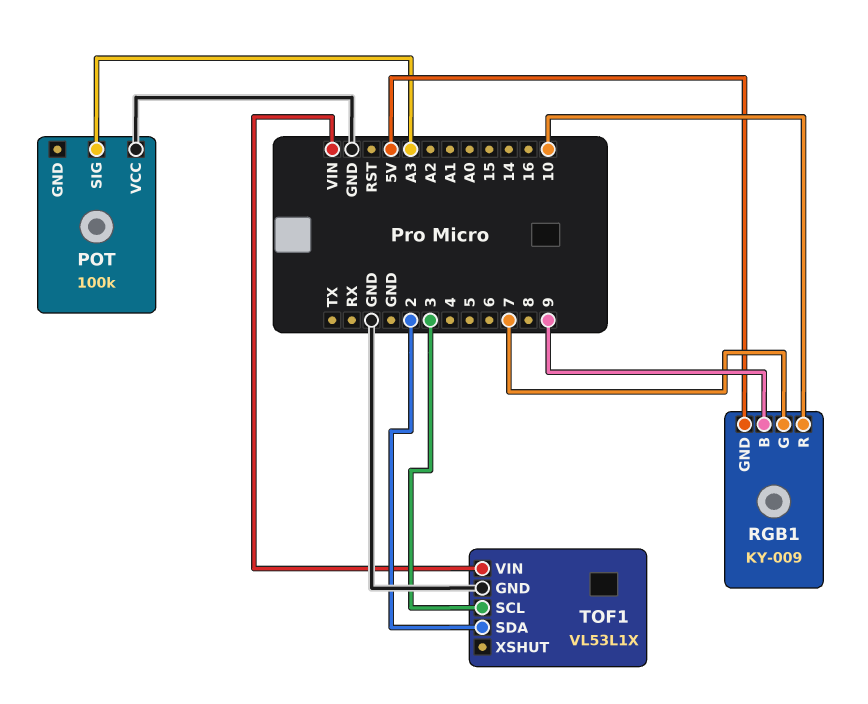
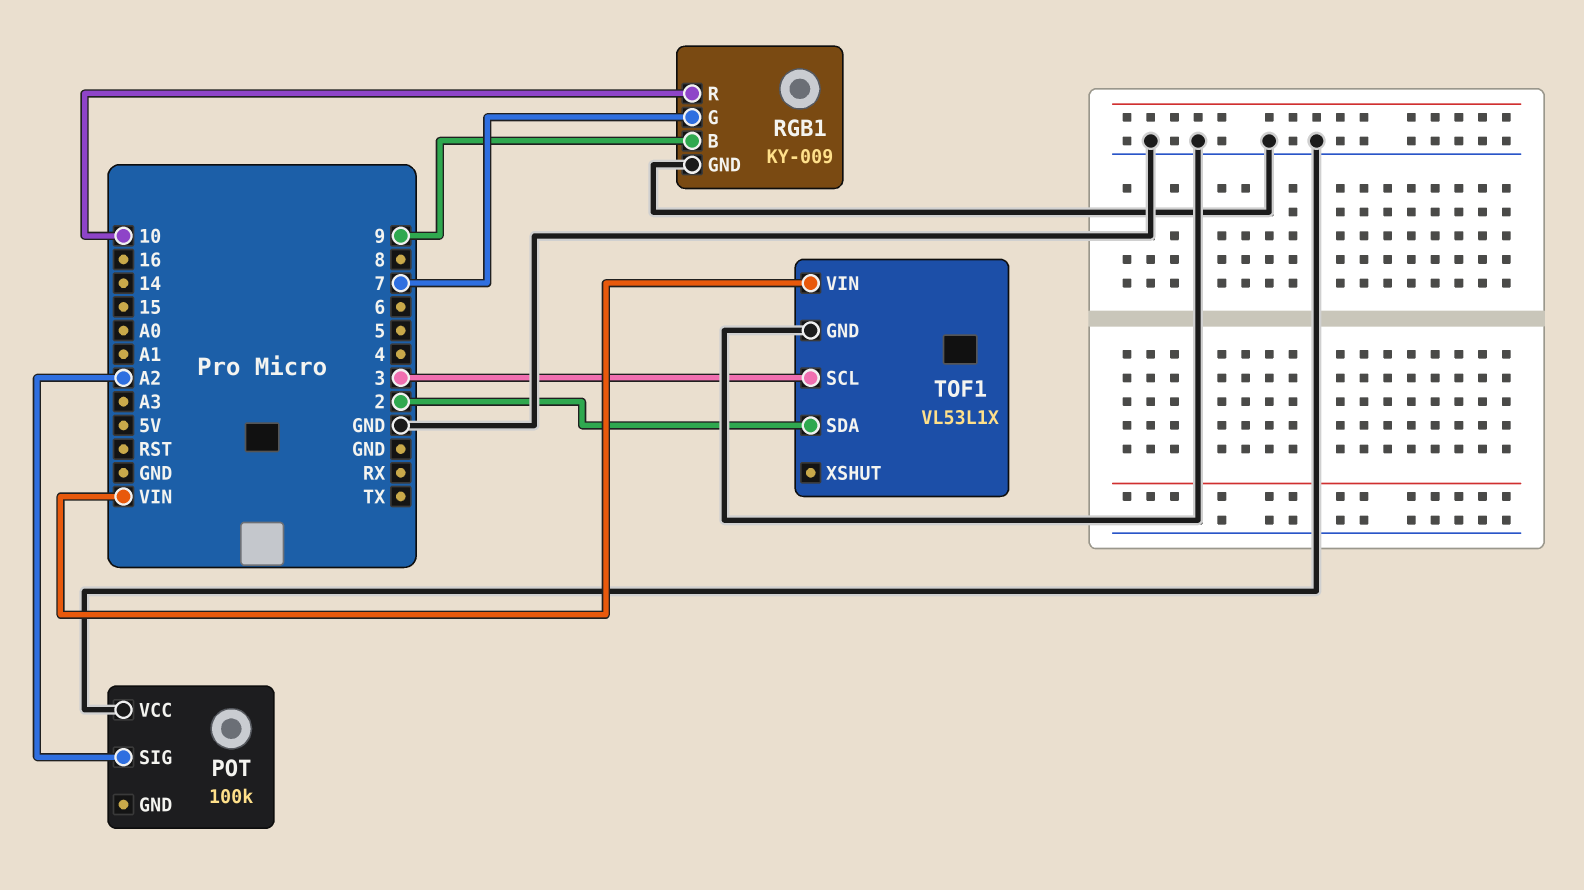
POT pin SIG: A3 -> A2
RGB1 pin GND: 5V -> GND

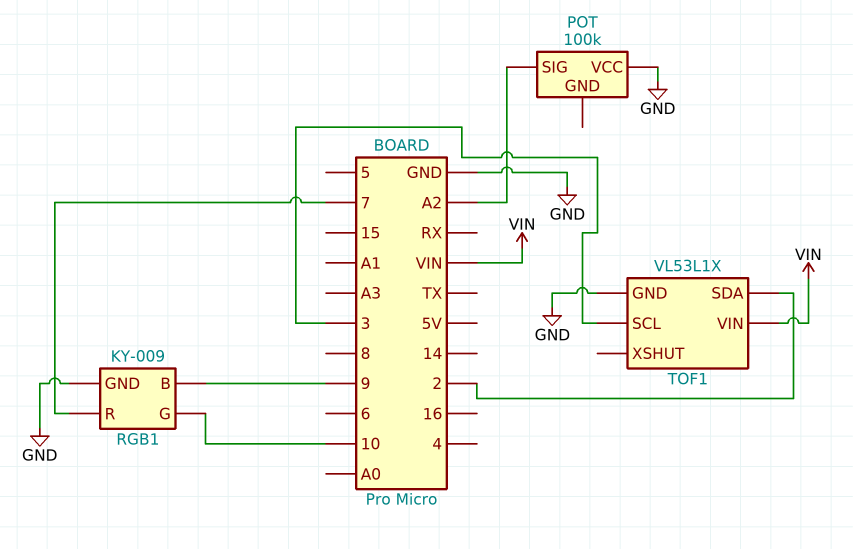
RGB1 pin G: 7 -> 10
RGB1 pin R: 10 -> 7

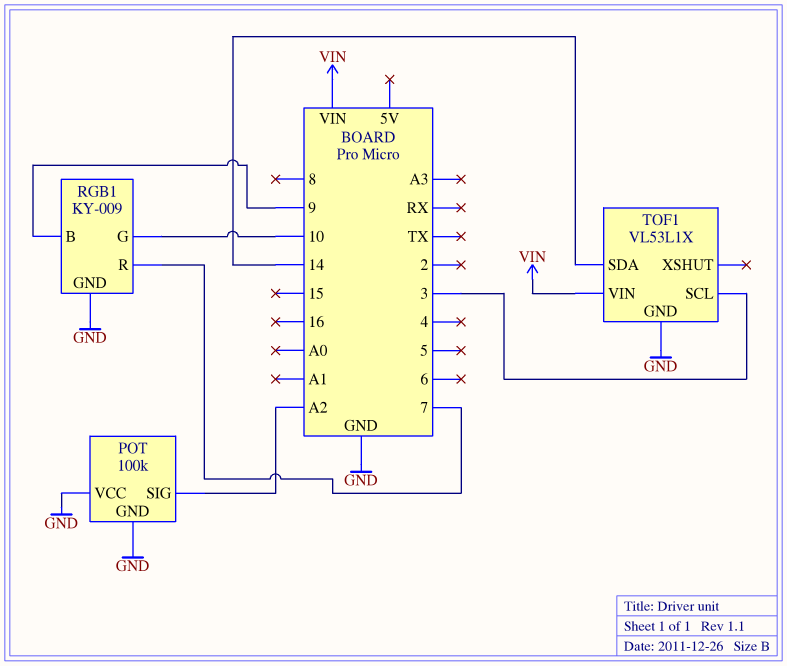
POT pin GND: none -> GND
TOF1 pin SDA: 2 -> 14

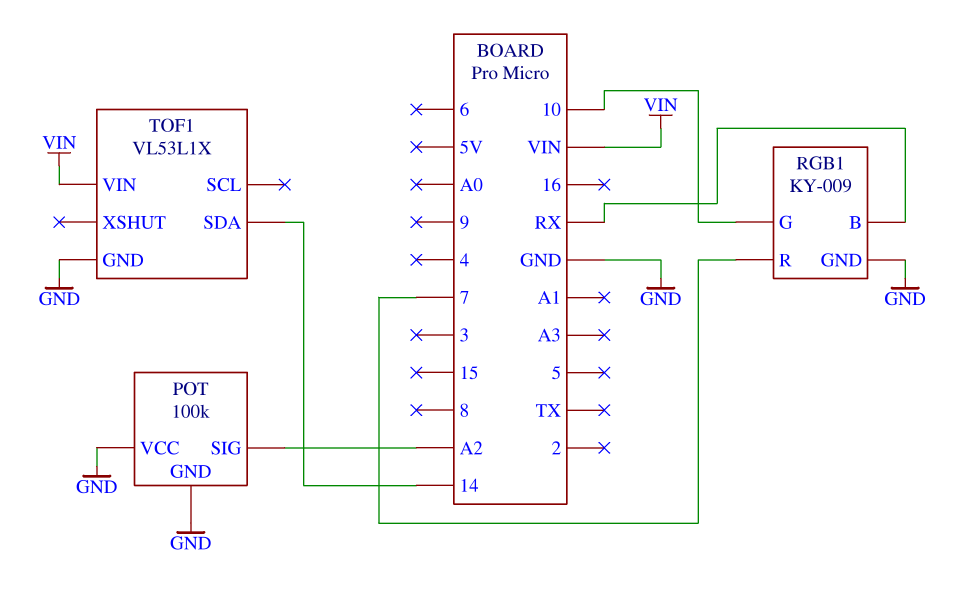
RGB1 pin B: 9 -> RX
TOF1 pin SCL: 3 -> none

